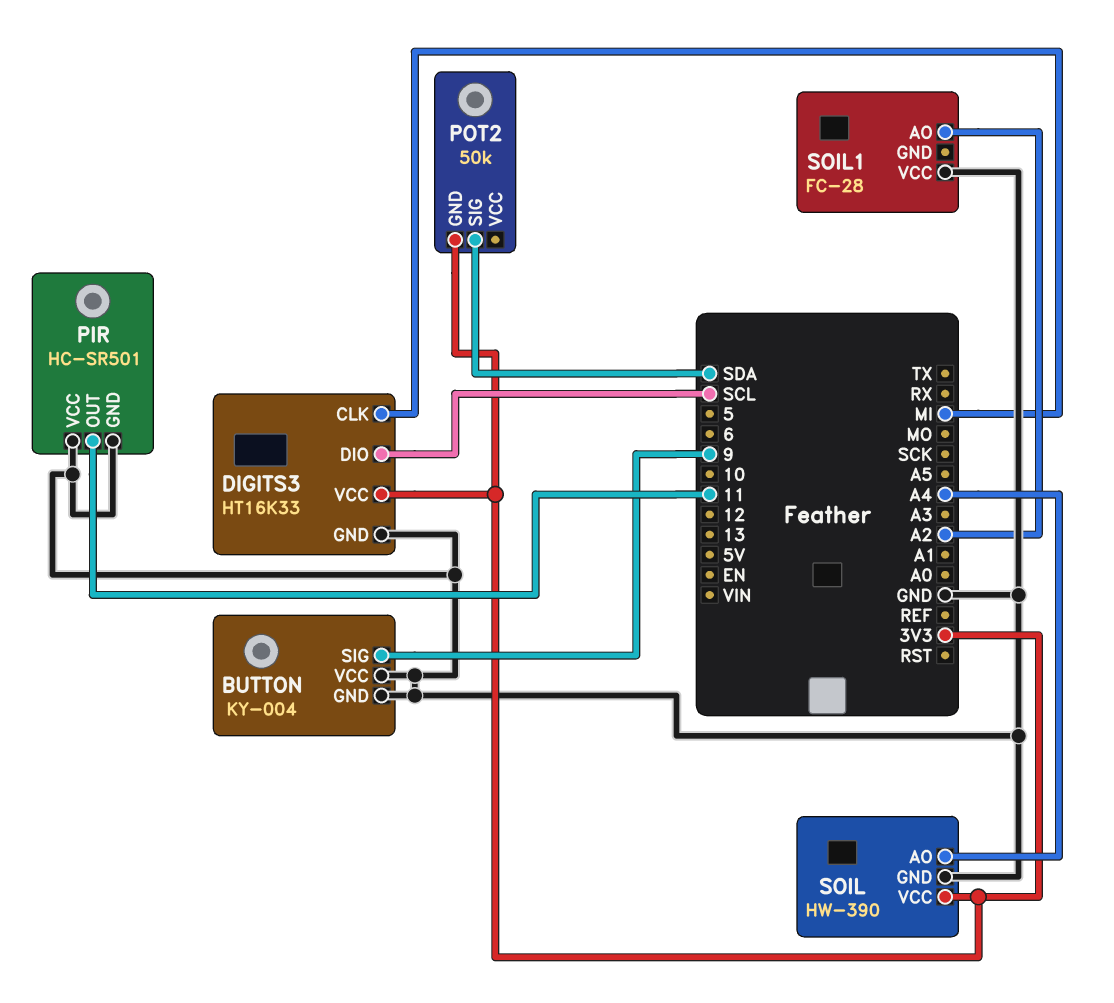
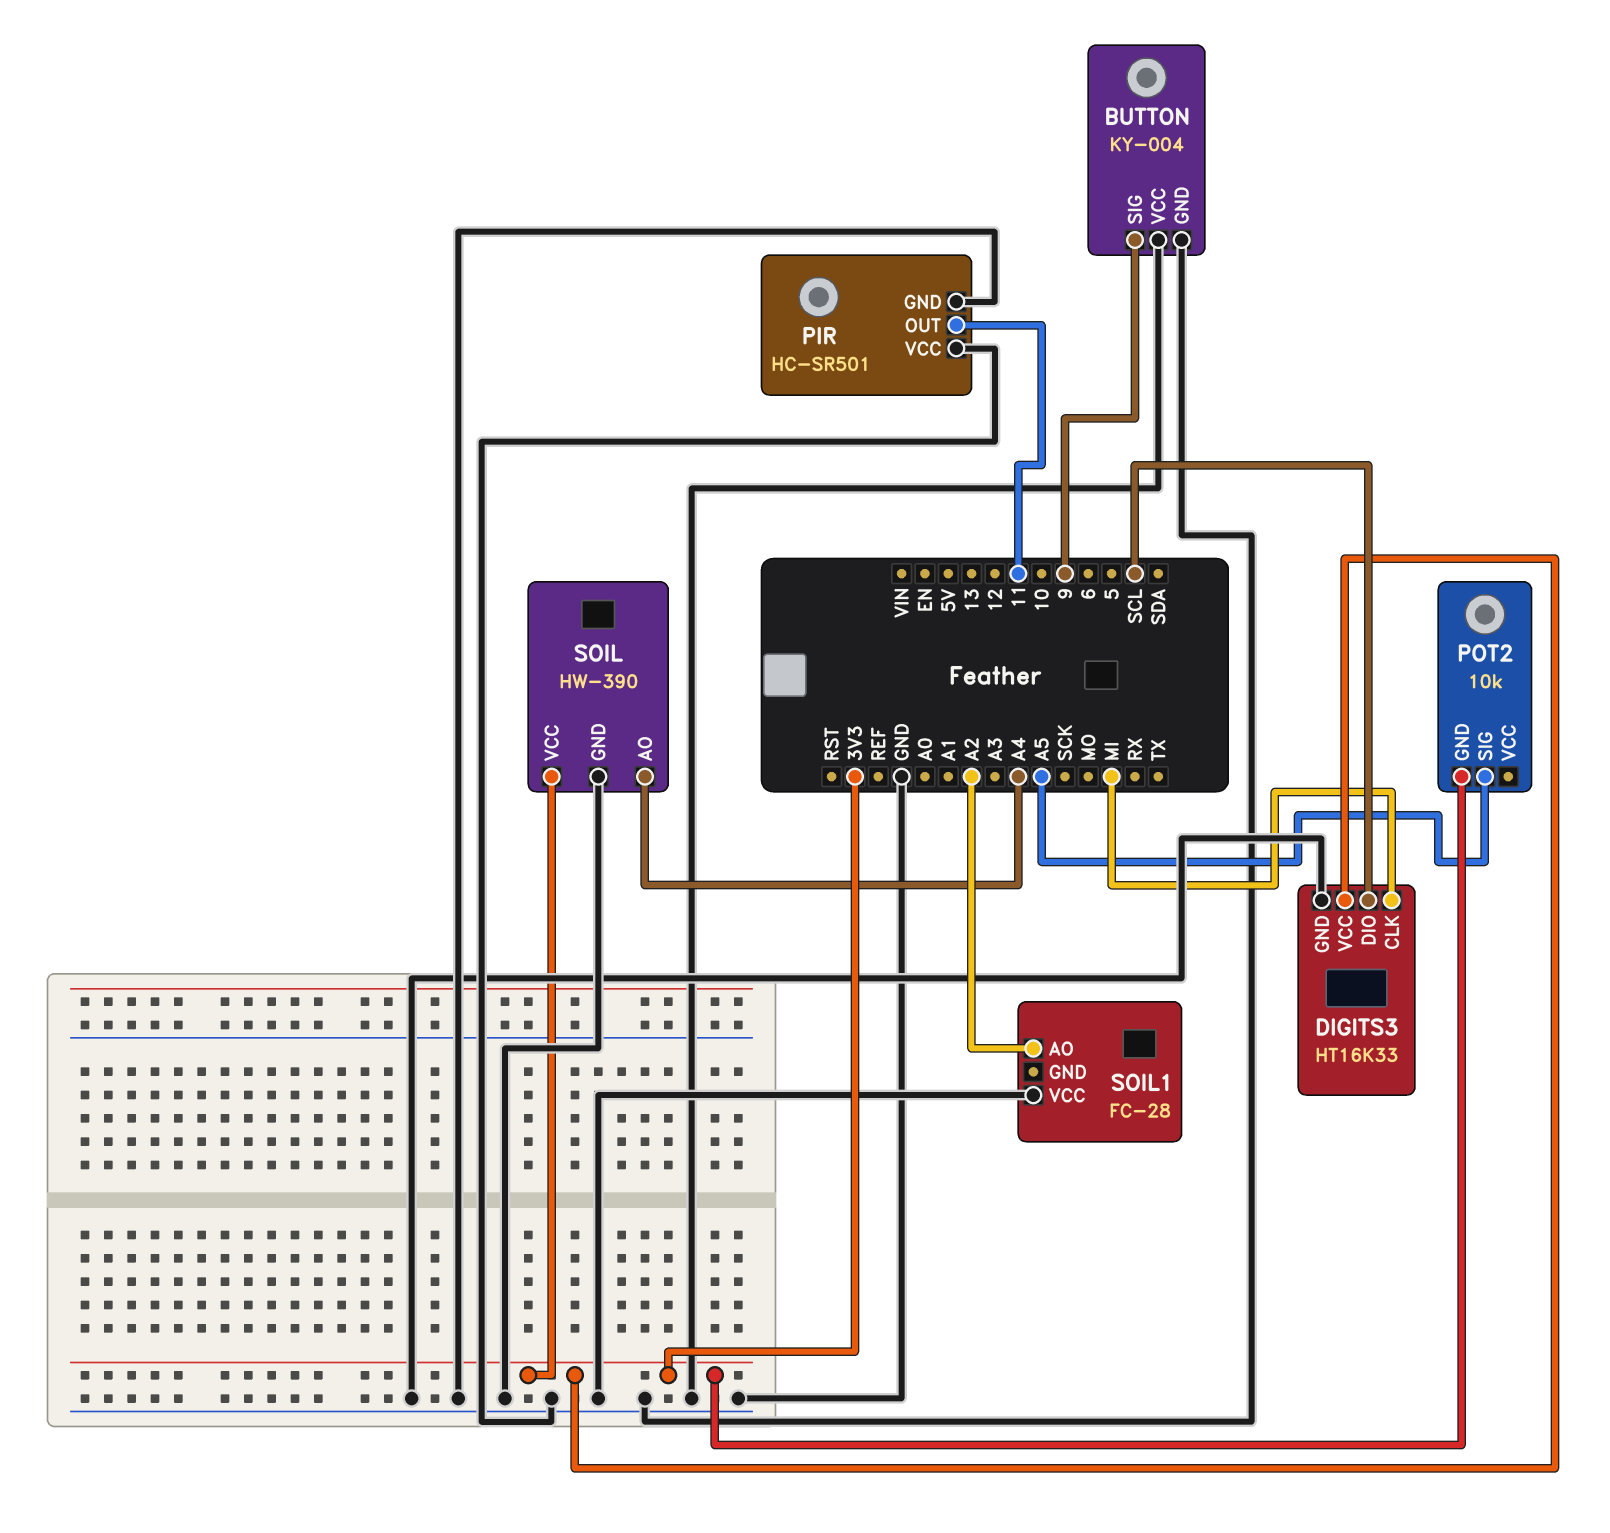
POT2: 50k -> 10k
POT2 pin SIG: SDA -> A5

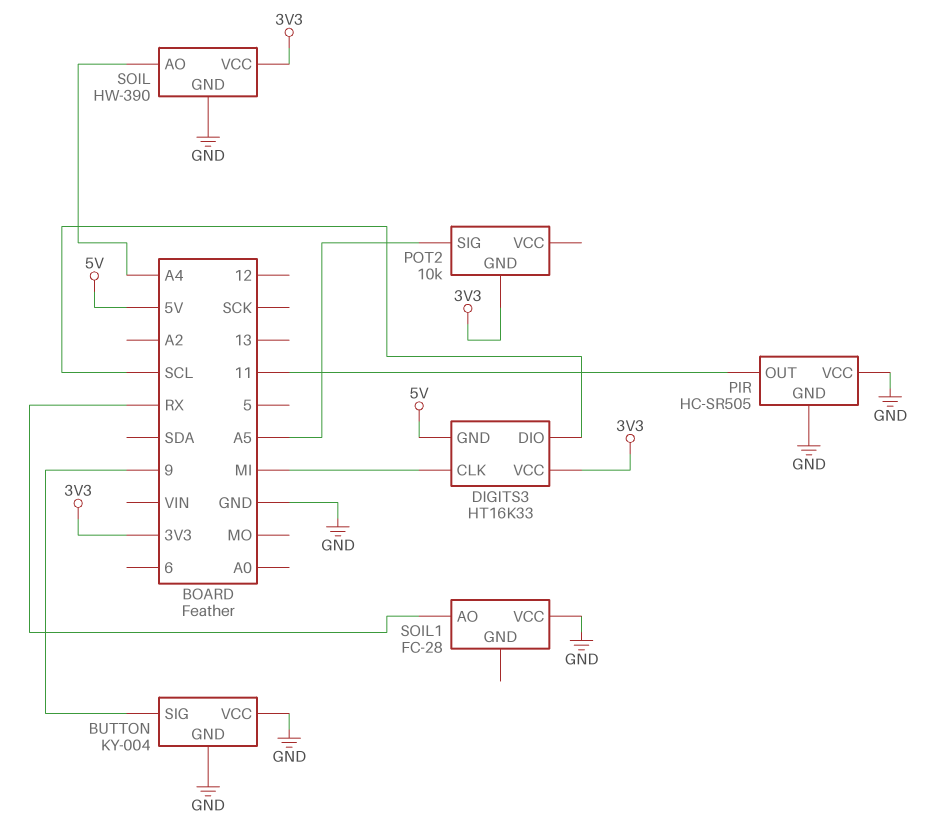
DIGITS3 pin GND: GND -> 5V
PIR: HC-SR501 -> HC-SR505
SOIL1 pin AO: A2 -> RX

